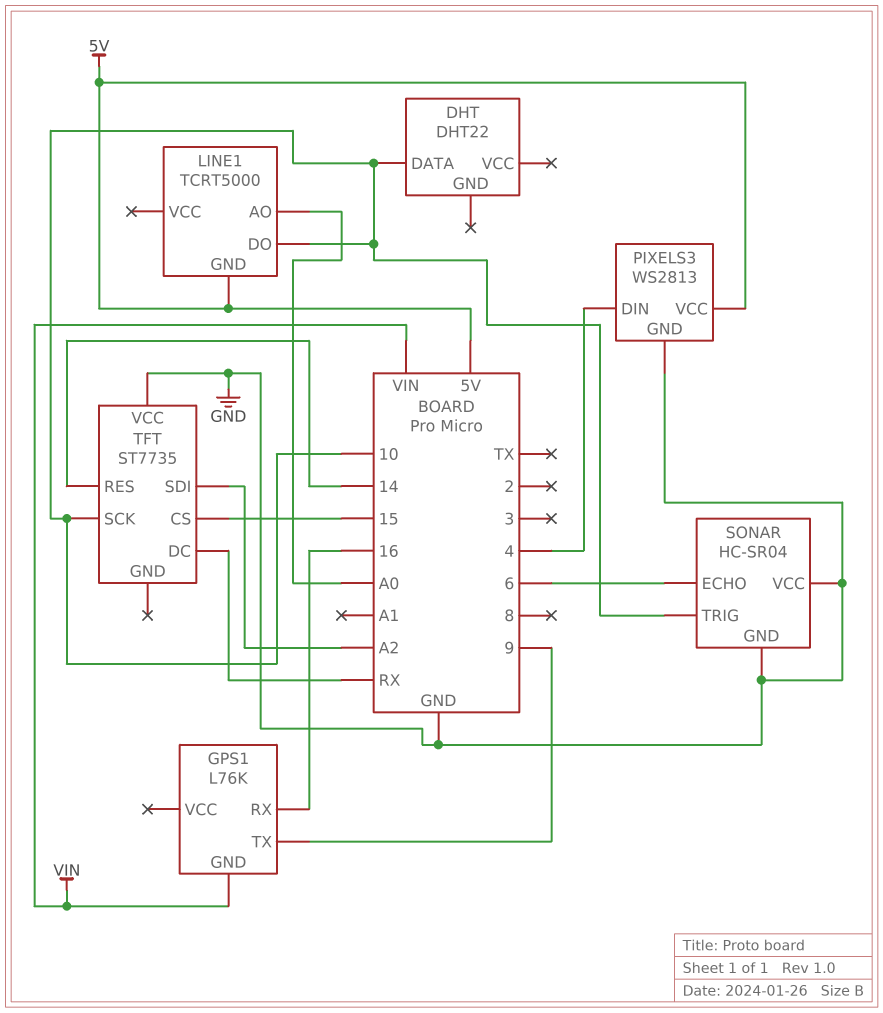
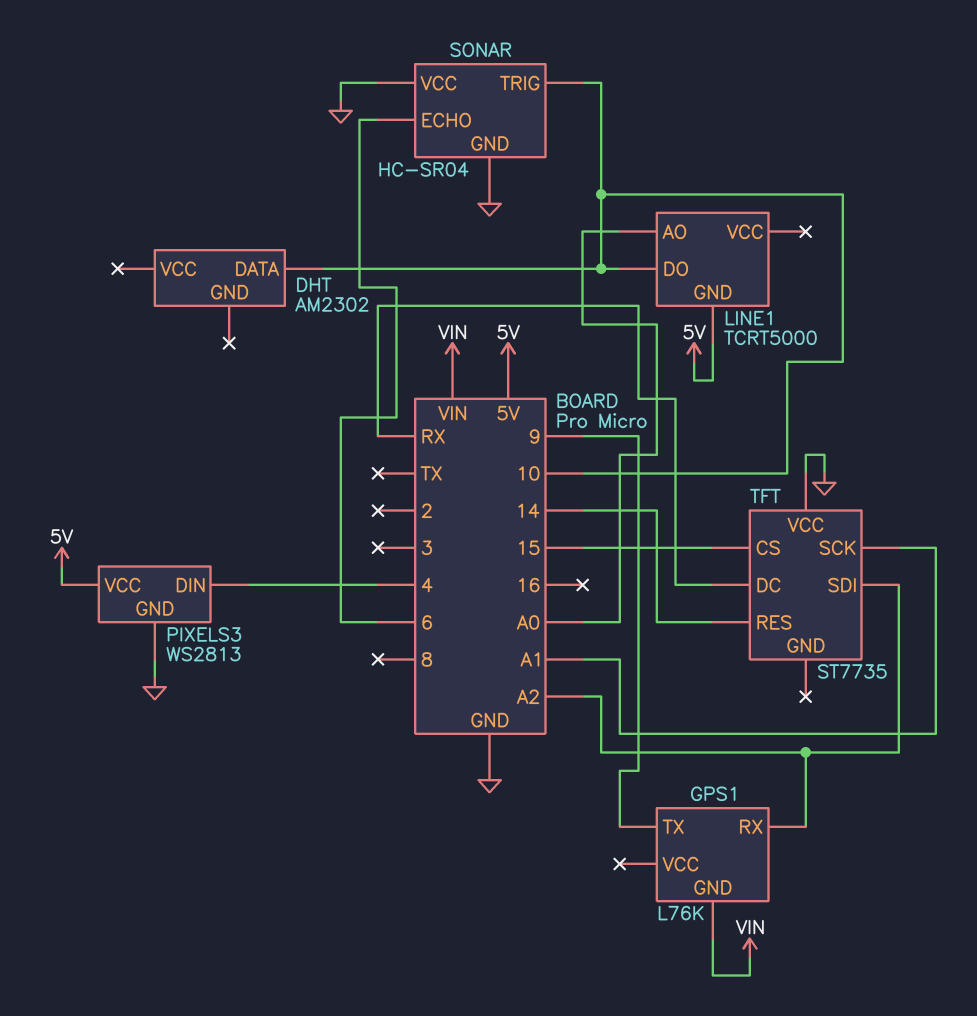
DHT: DHT22 -> AM2302
GPS1 pin RX: 16 -> A2
TFT pin SCK: 10 -> A1

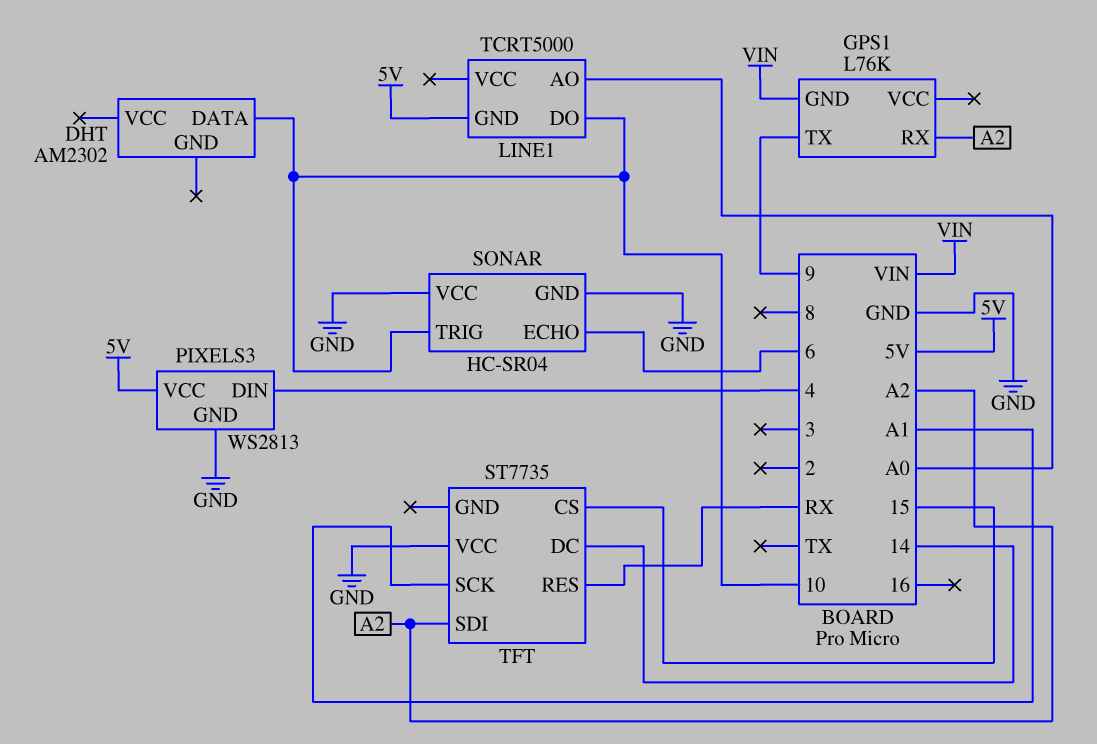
TFT pin DC: RX -> 14
TFT pin RES: 14 -> RX

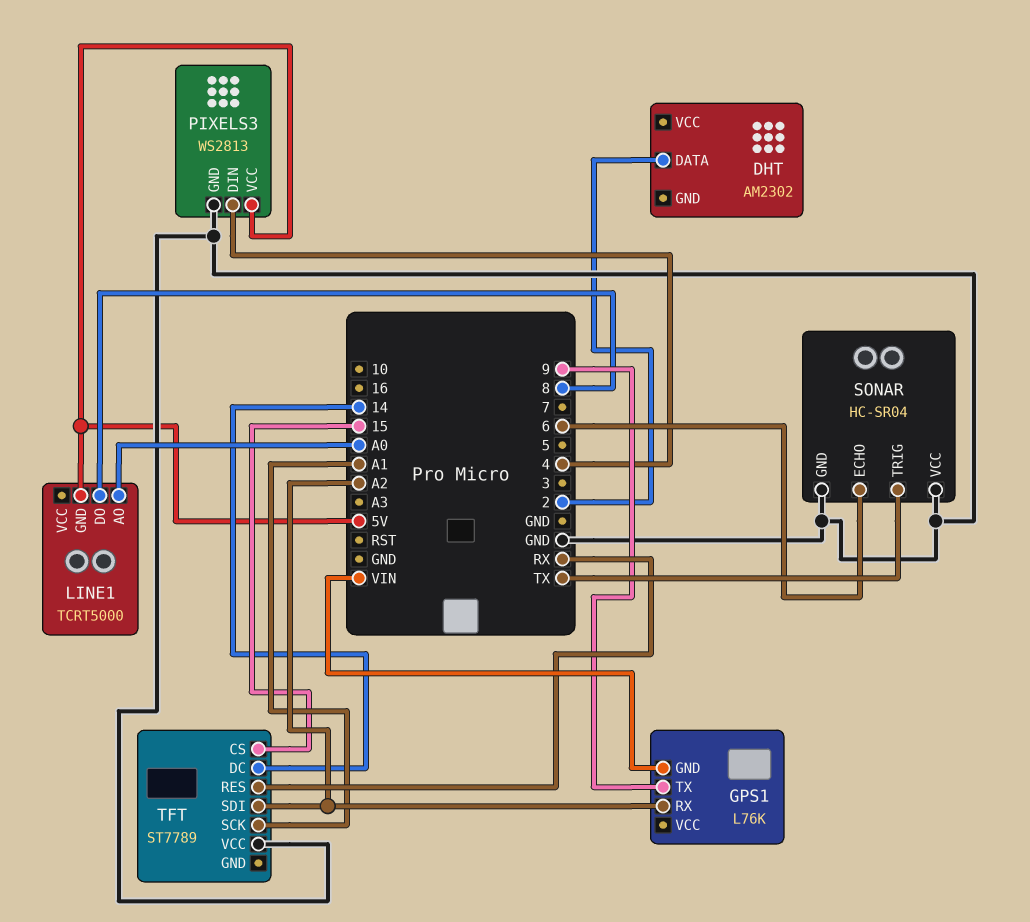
DHT pin DATA: 10 -> 2
LINE1 pin DO: 10 -> 8
SONAR pin TRIG: 10 -> TX
TFT: ST7735 -> ST7789

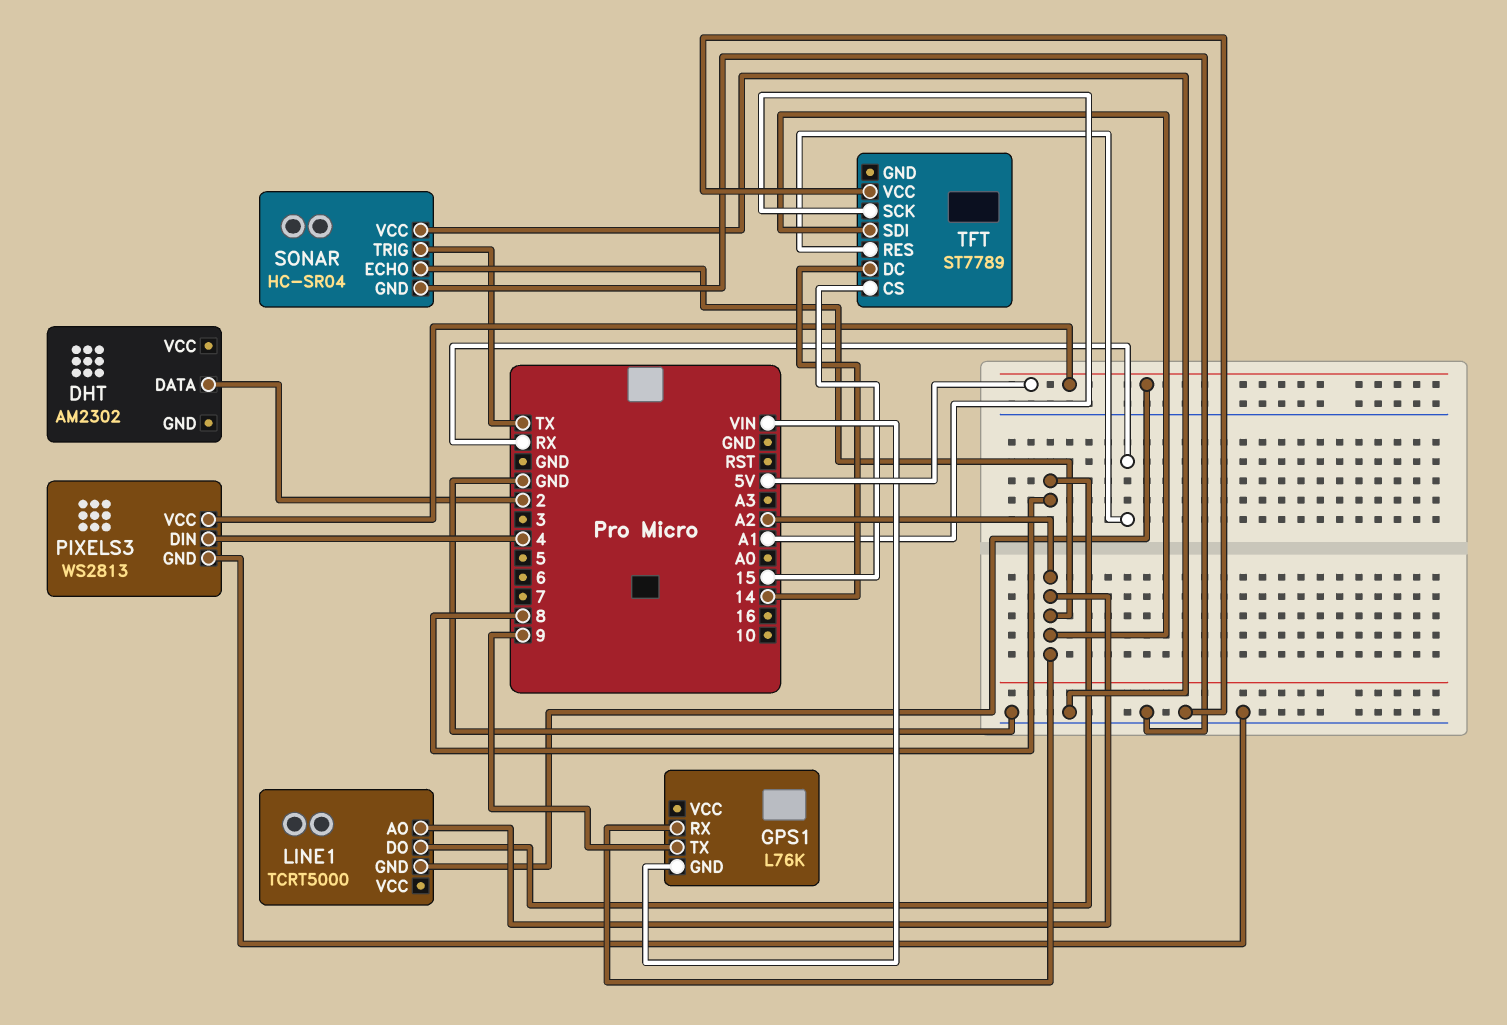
LINE1 pin AO: A0 -> A2
SONAR pin ECHO: 6 -> A2

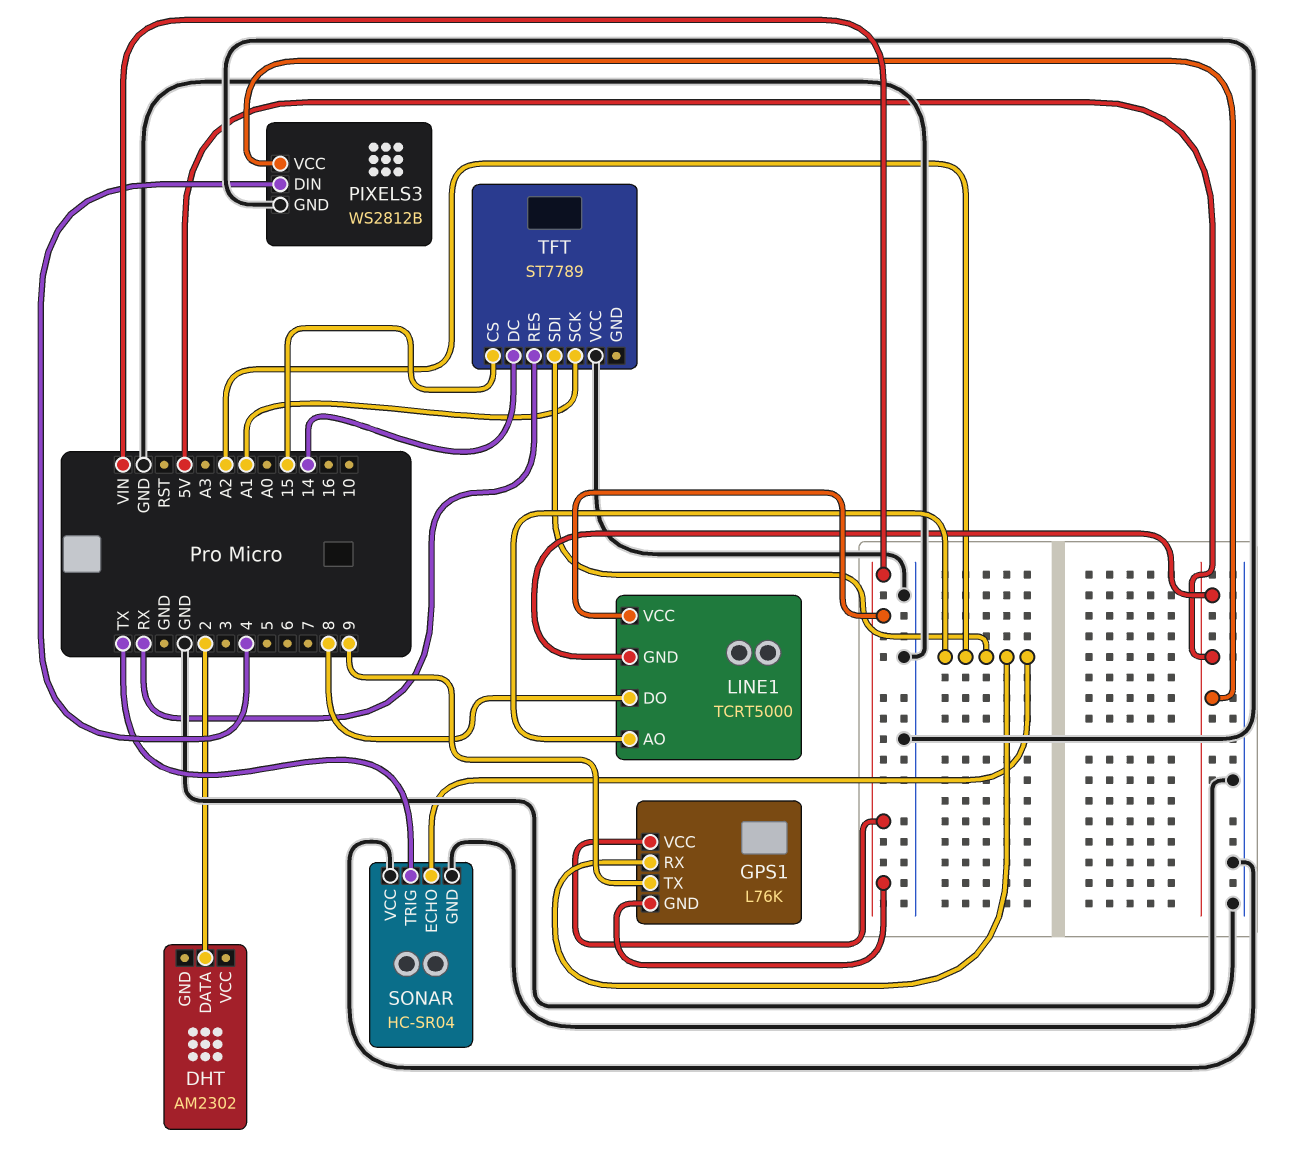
GPS1 pin VCC: none -> VIN
LINE1 pin VCC: none -> VIN
PIXELS3: WS2813 -> WS2812B

